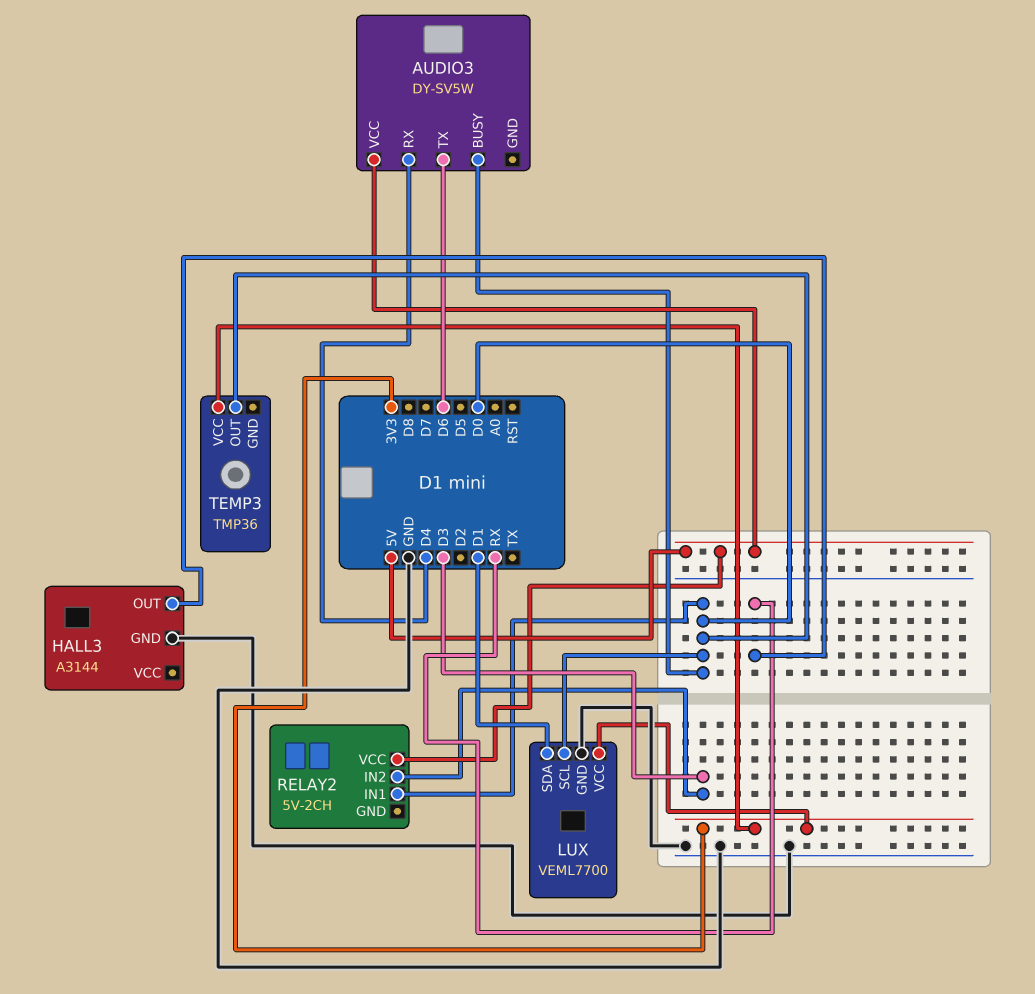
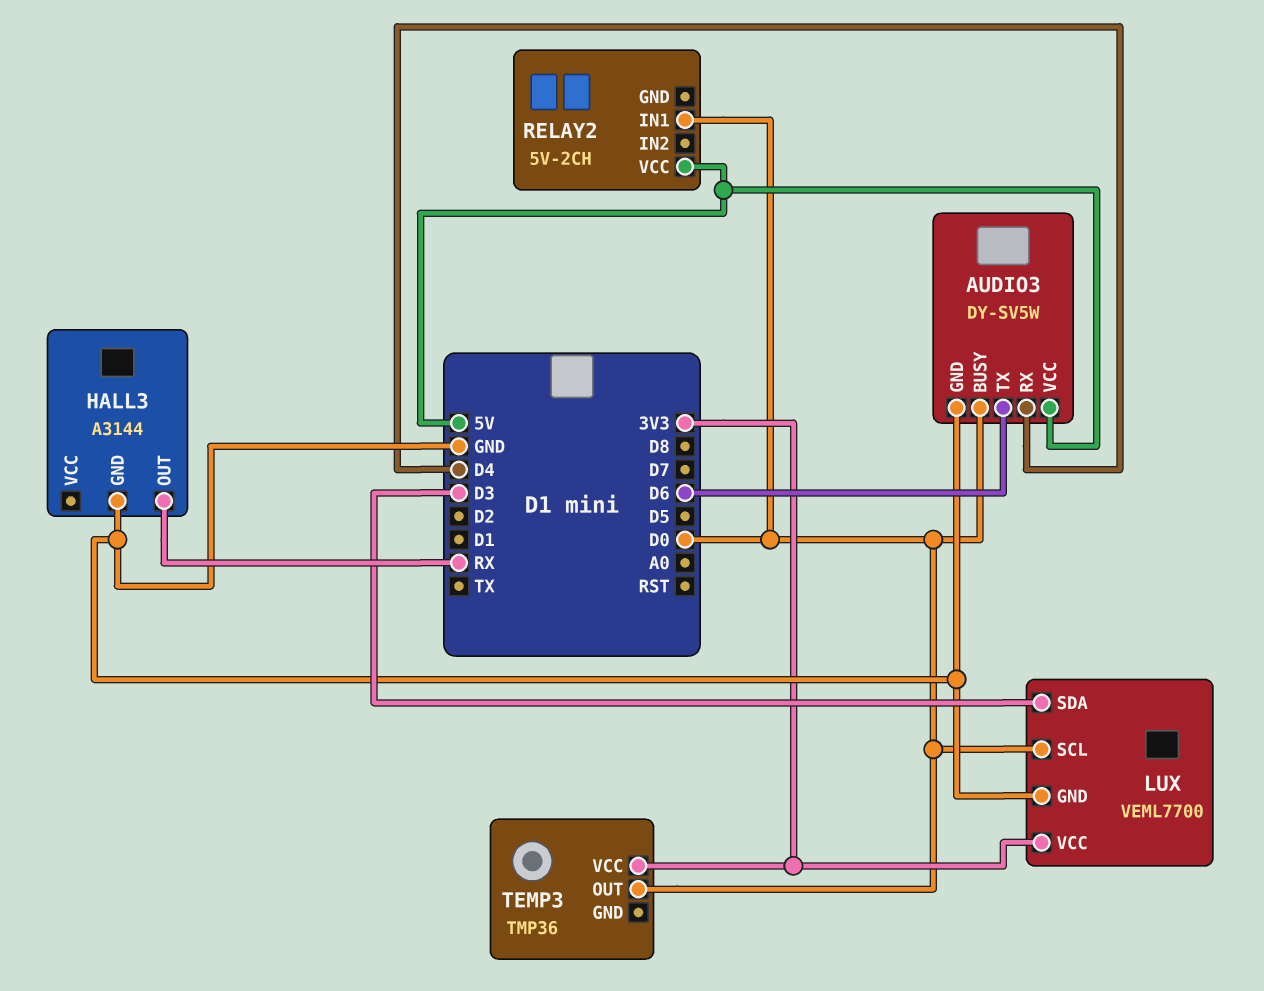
AUDIO3 pin GND: none -> GND
LUX pin SDA: D1 -> D3
RELAY2 pin IN2: D3 -> none

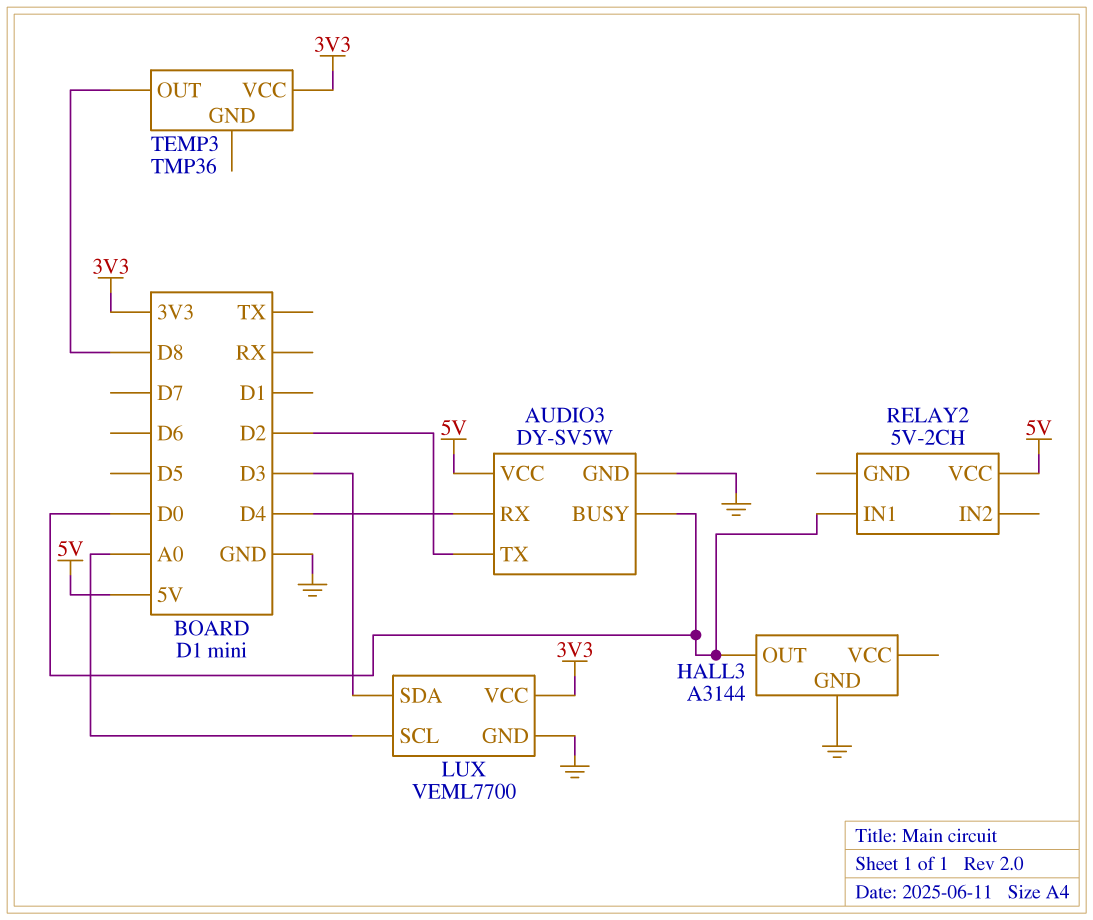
AUDIO3 pin TX: D6 -> D2
HALL3 pin OUT: RX -> D0
LUX pin SCL: D0 -> A0
TEMP3 pin OUT: D0 -> D8

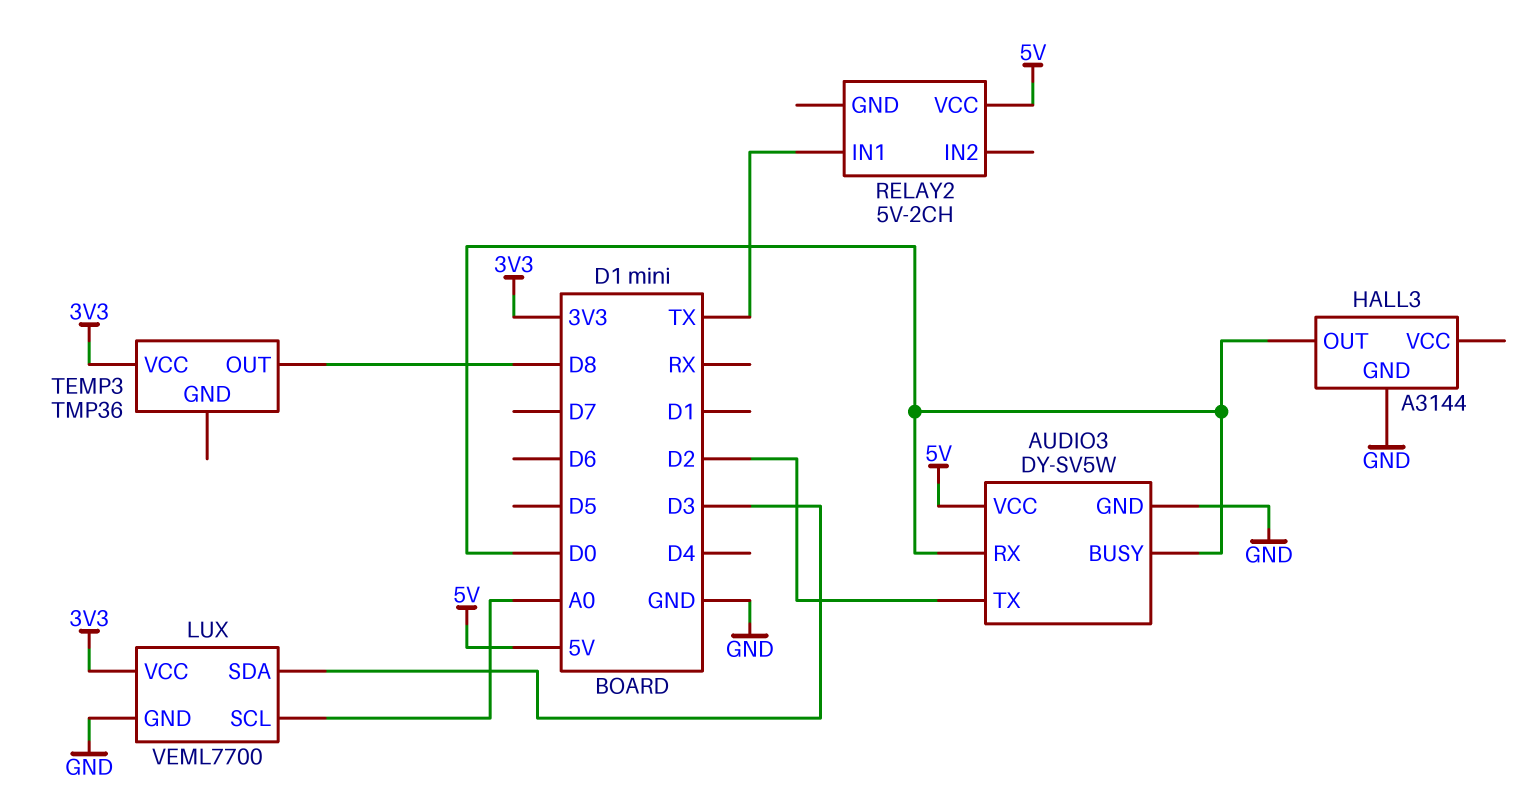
AUDIO3 pin RX: D4 -> D0
RELAY2 pin IN1: D0 -> TX

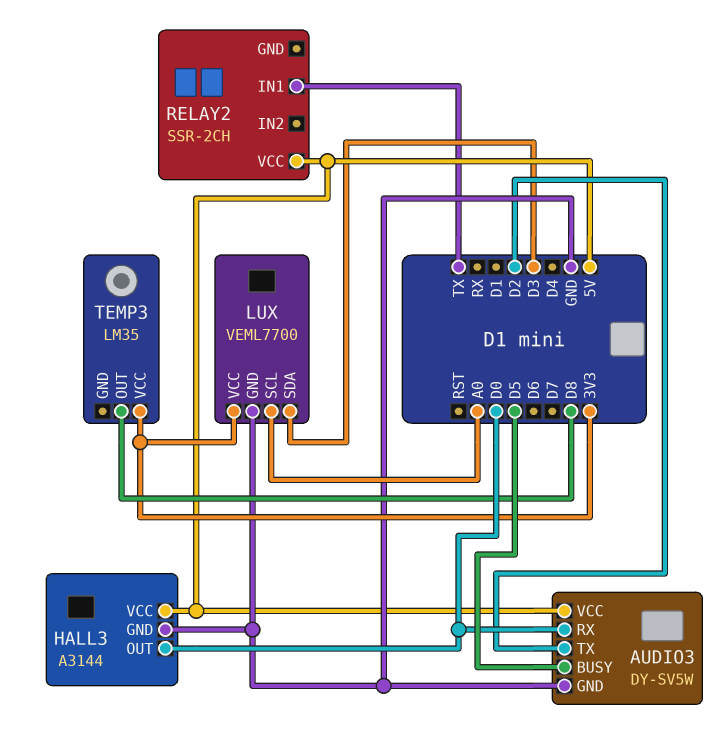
AUDIO3 pin BUSY: D0 -> D5
HALL3 pin VCC: none -> 5V
RELAY2: 5V-2CH -> SSR-2CH
TEMP3: TMP36 -> LM35

